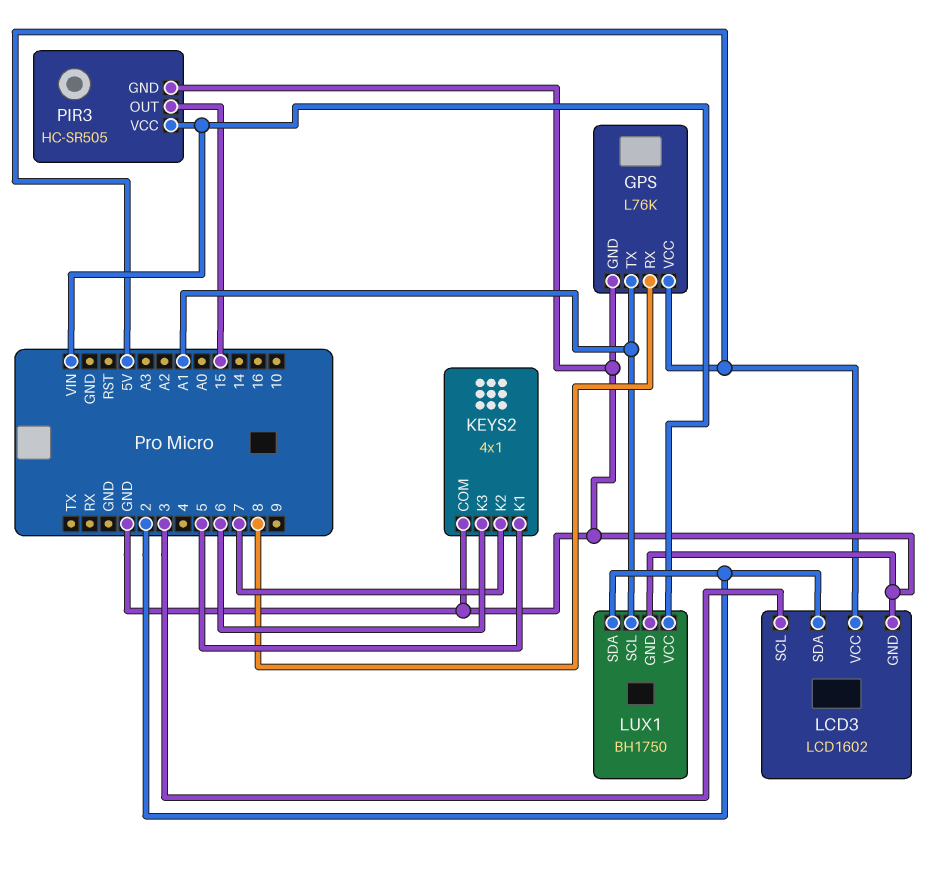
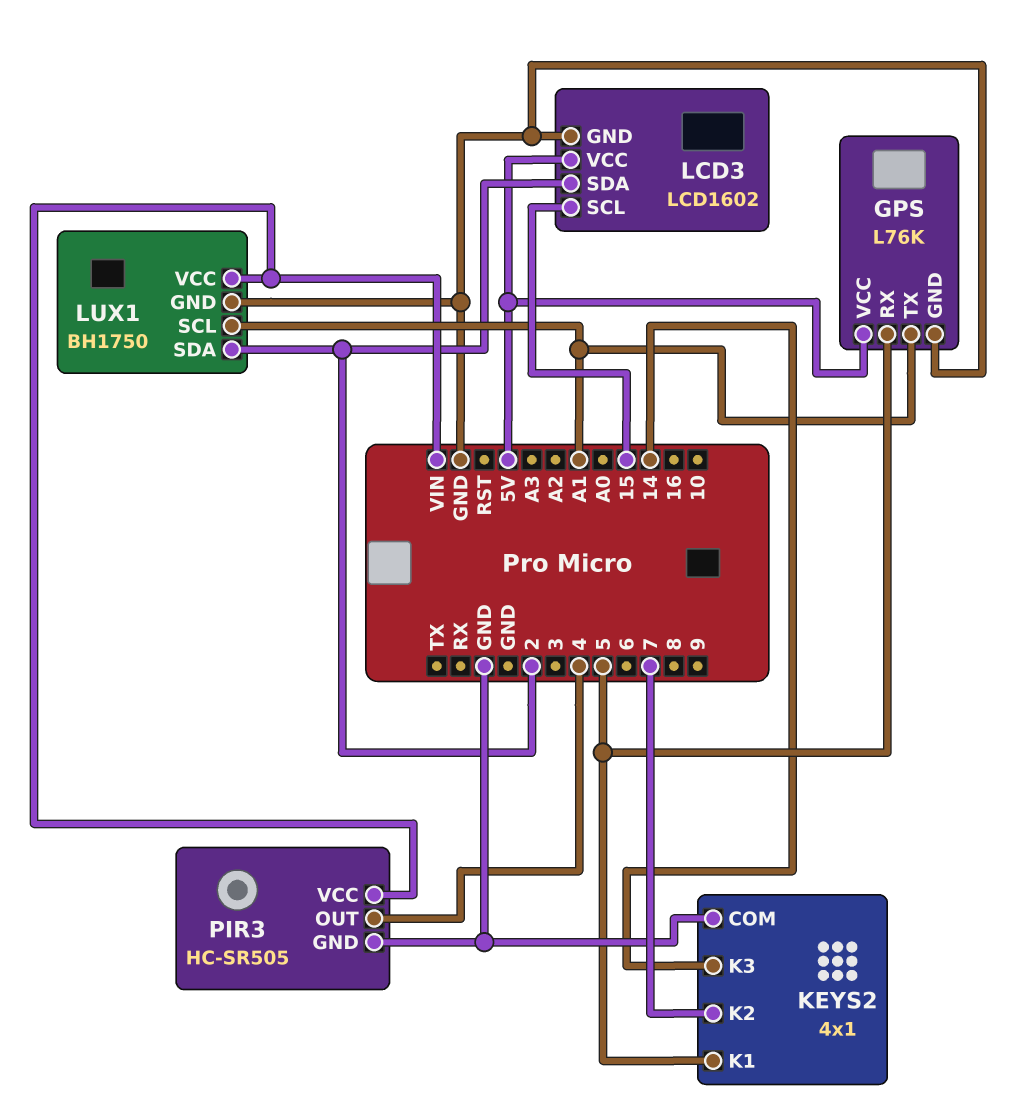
GPS pin RX: 8 -> 5
KEYS2 pin K3: 6 -> 14
LCD3 pin SCL: 3 -> 15
PIR3 pin OUT: 15 -> 4

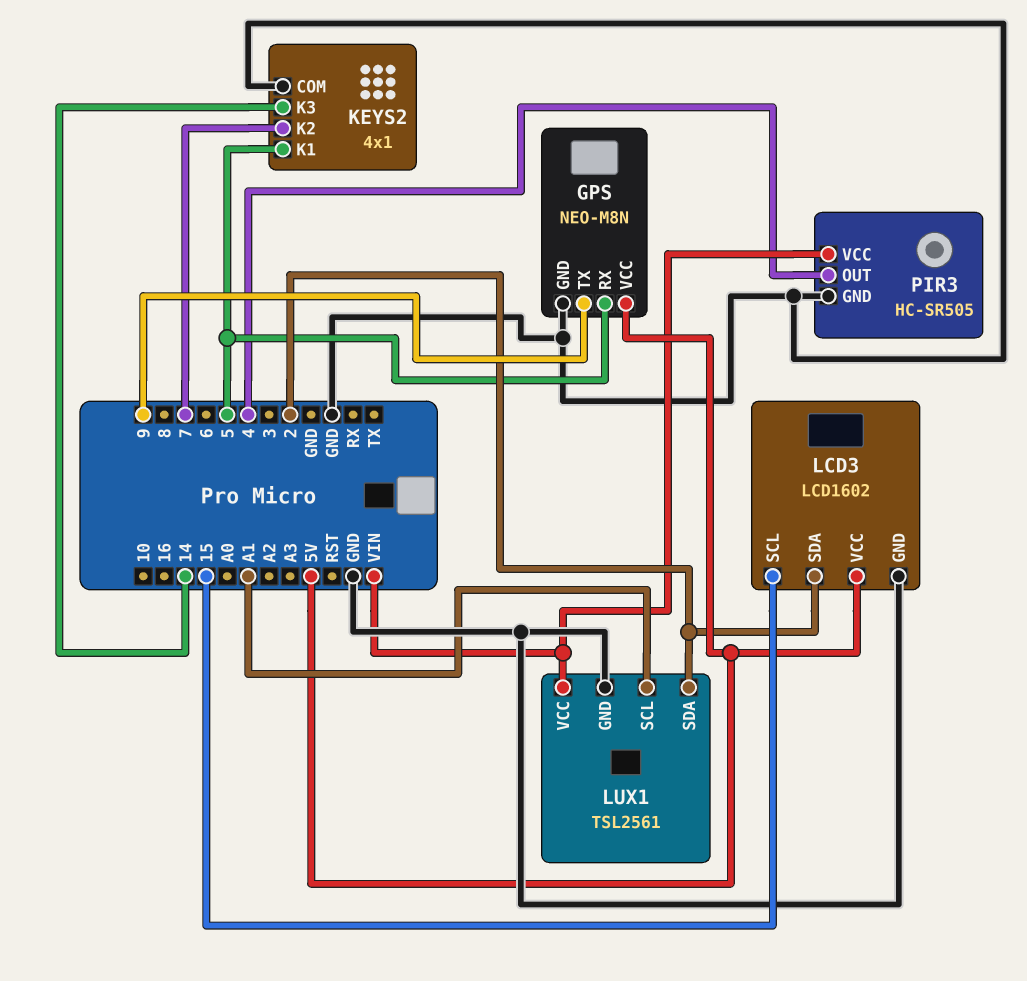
GPS: L76K -> NEO-M8N
GPS pin TX: A1 -> 9
LUX1: BH1750 -> TSL2561

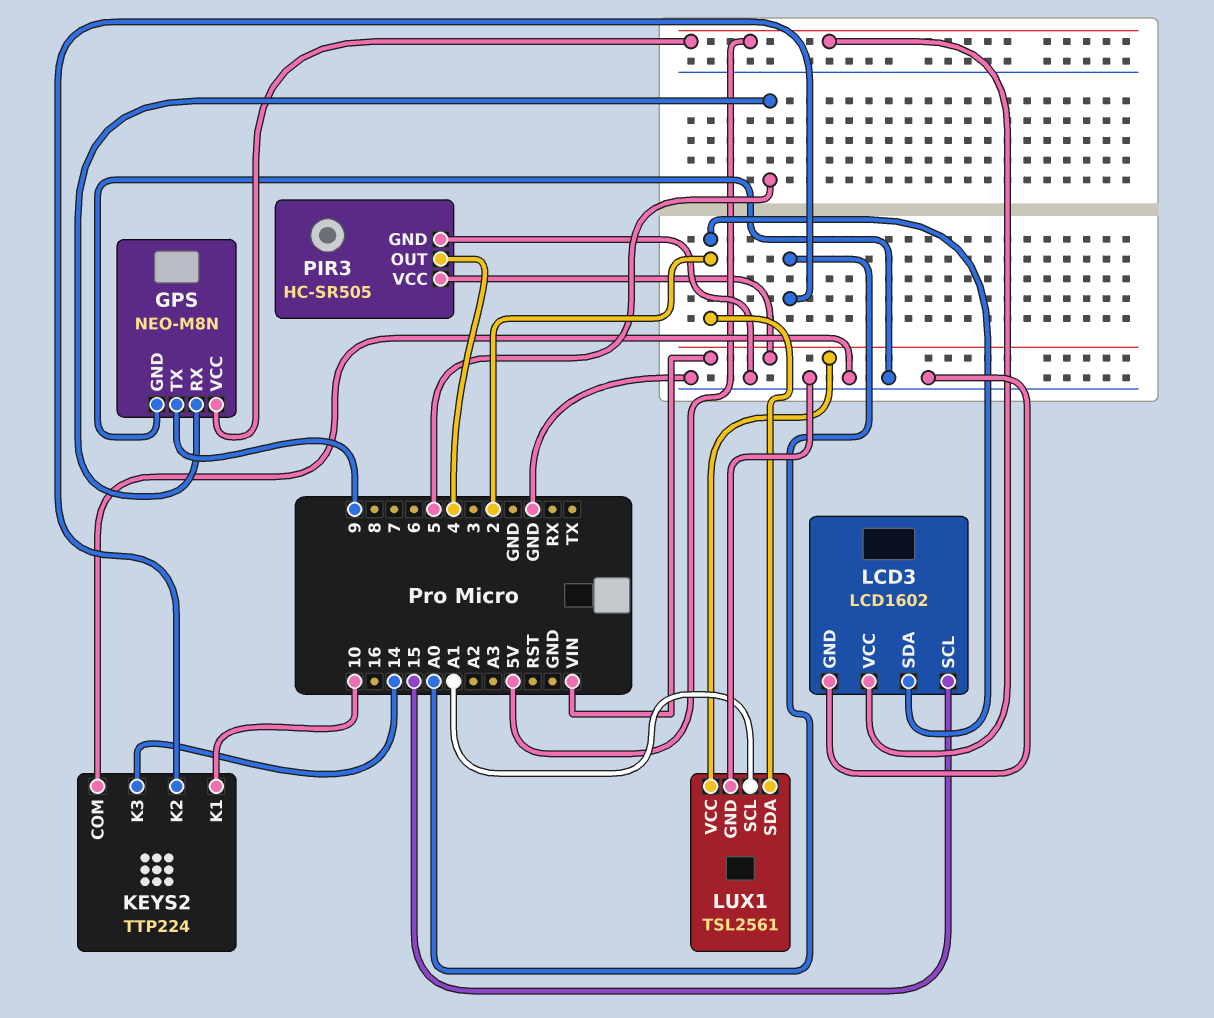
KEYS2: 4x1 -> TTP224
KEYS2 pin K1: 5 -> 10
KEYS2 pin K2: 7 -> A0

